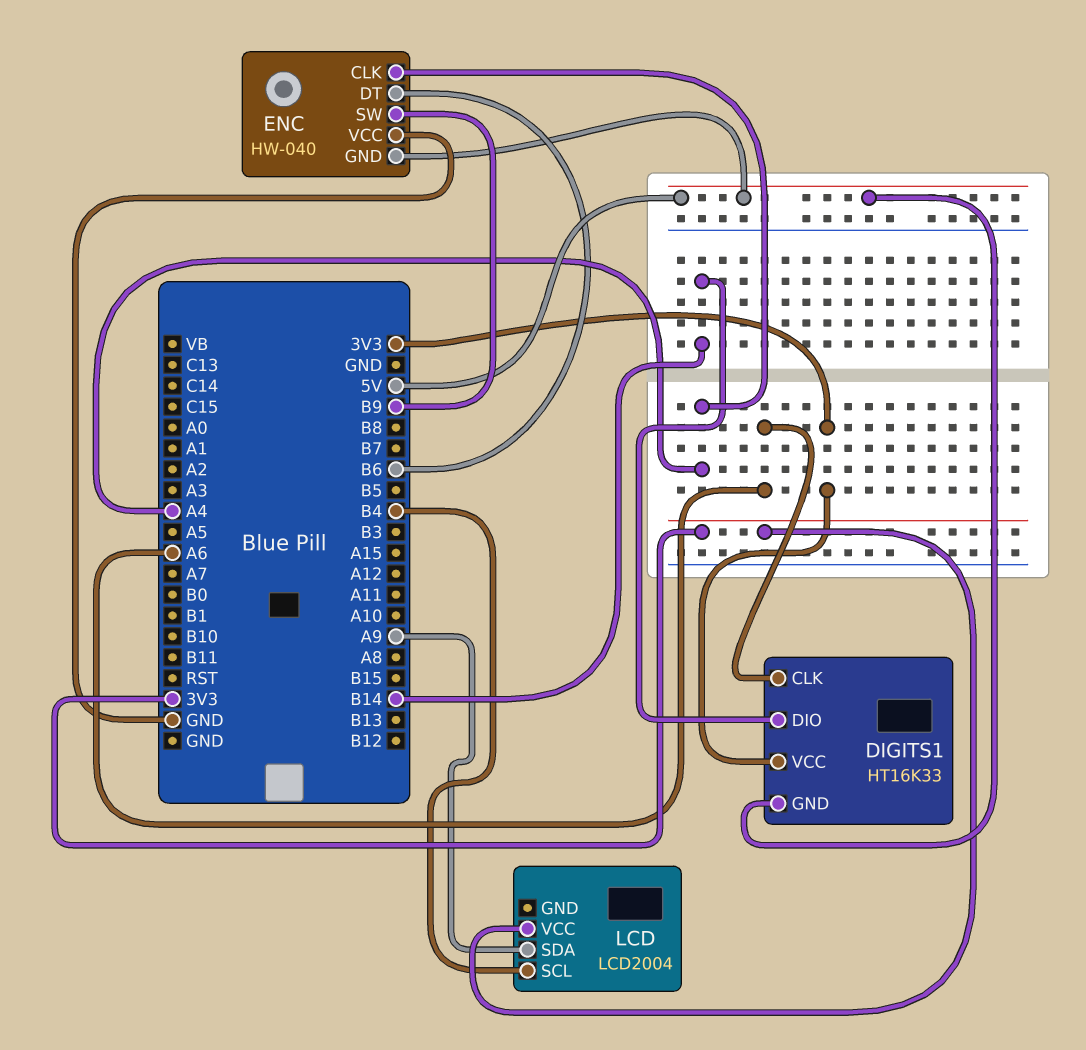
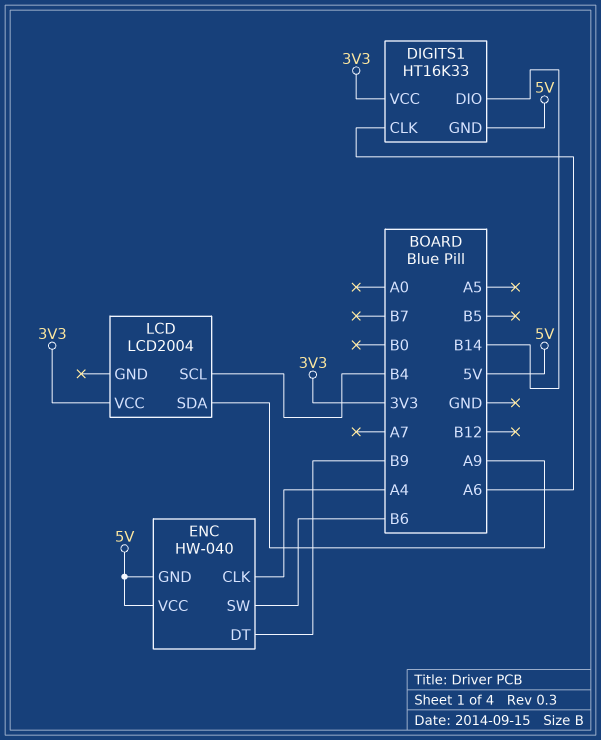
ENC pin DT: B6 -> B9
ENC pin SW: B9 -> B6
ENC pin VCC: GND -> 5V

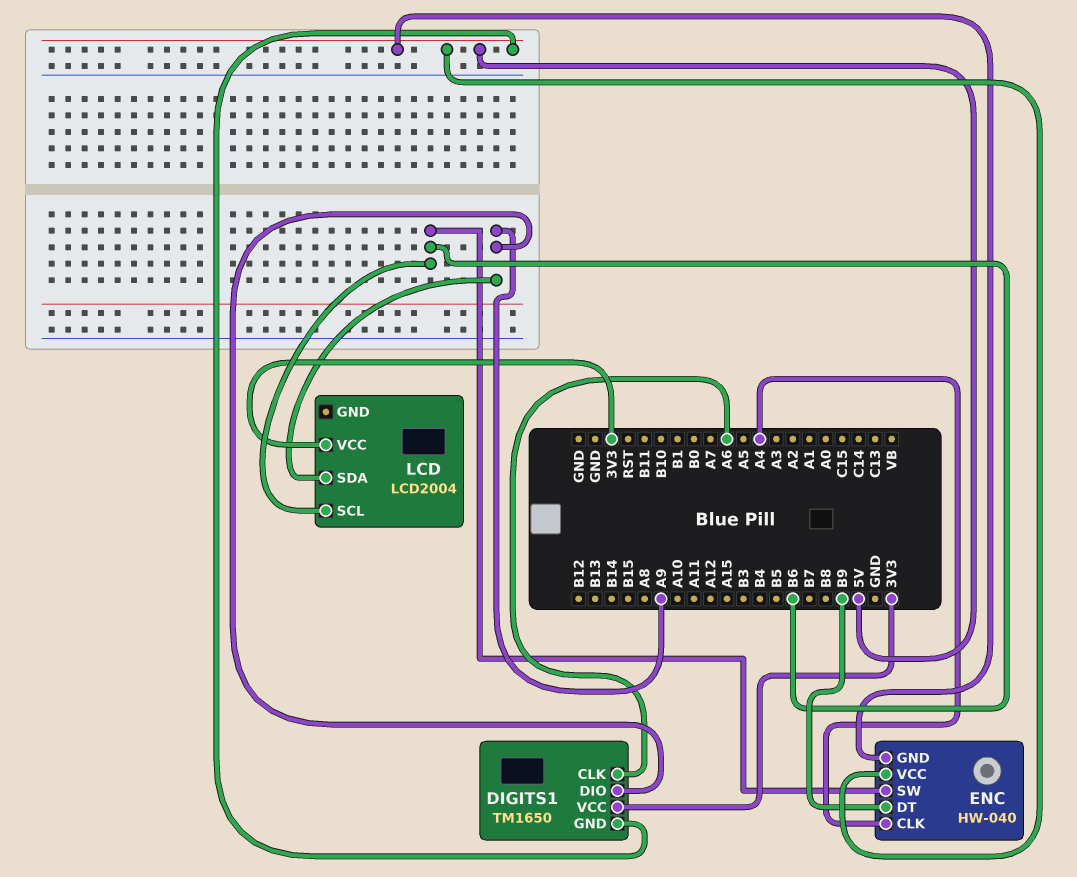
DIGITS1: HT16K33 -> TM1650
DIGITS1 pin DIO: B14 -> A9
LCD pin SCL: B4 -> B6

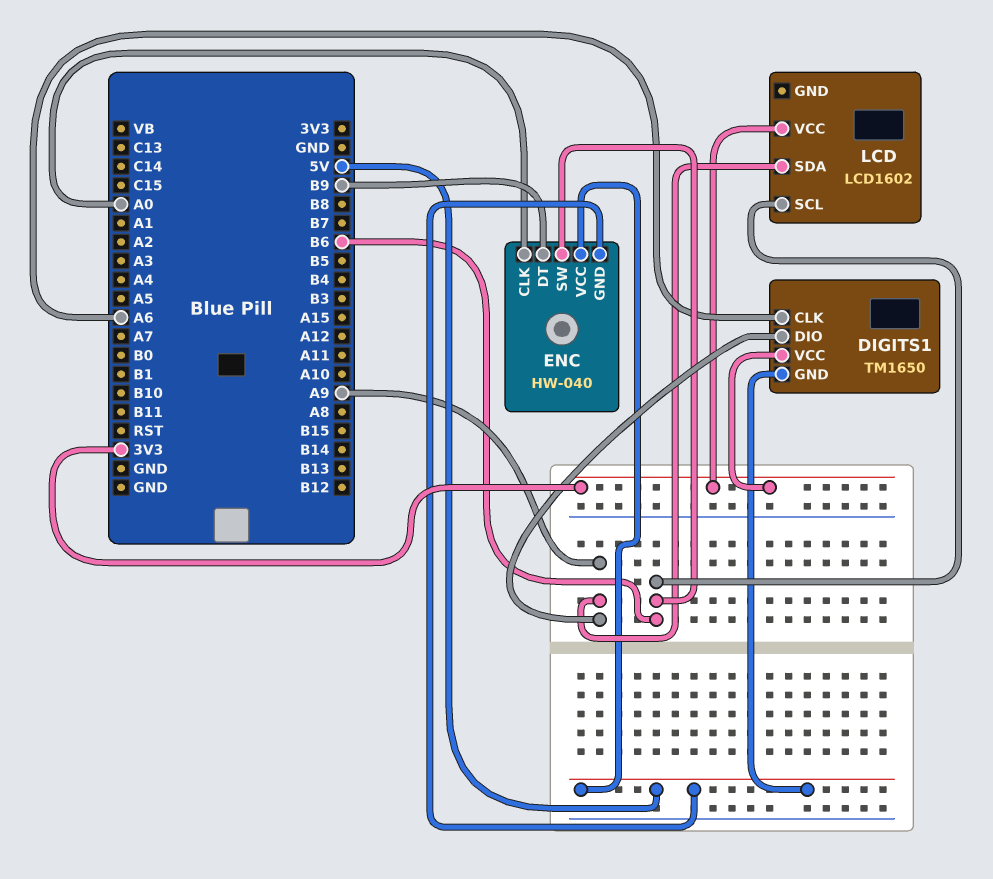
ENC pin CLK: A4 -> A0
LCD: LCD2004 -> LCD1602

